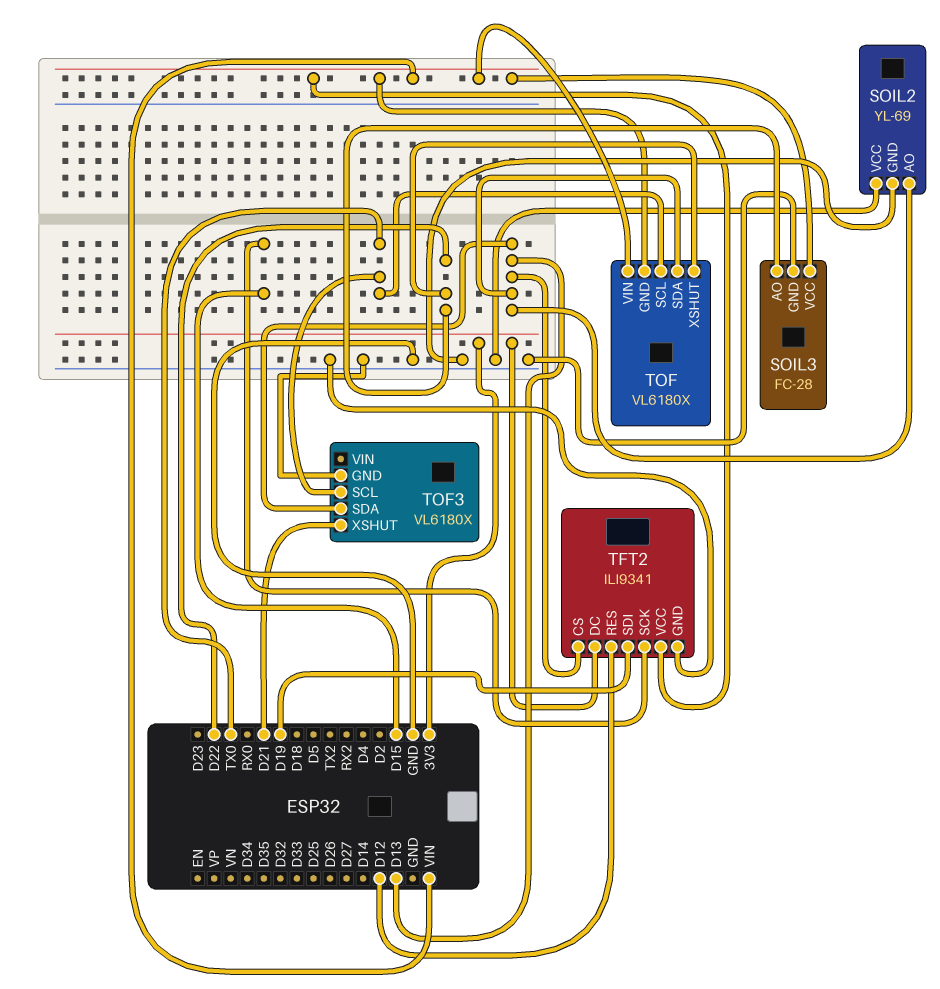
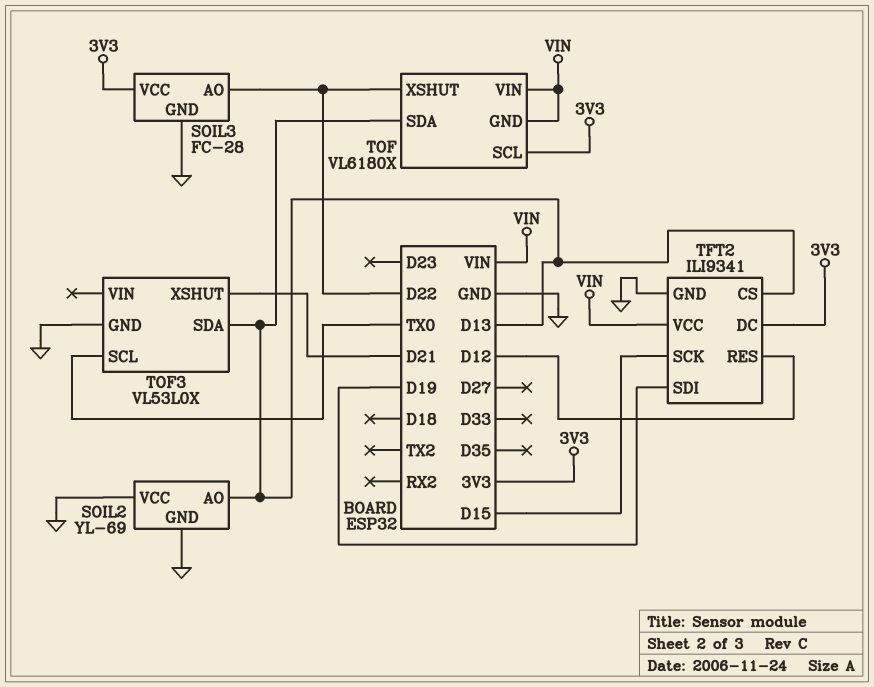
SOIL3 pin VCC: VIN -> 3V3
TOF pin SCL: TX0 -> 3V3
TOF3: VL6180X -> VL53L0X

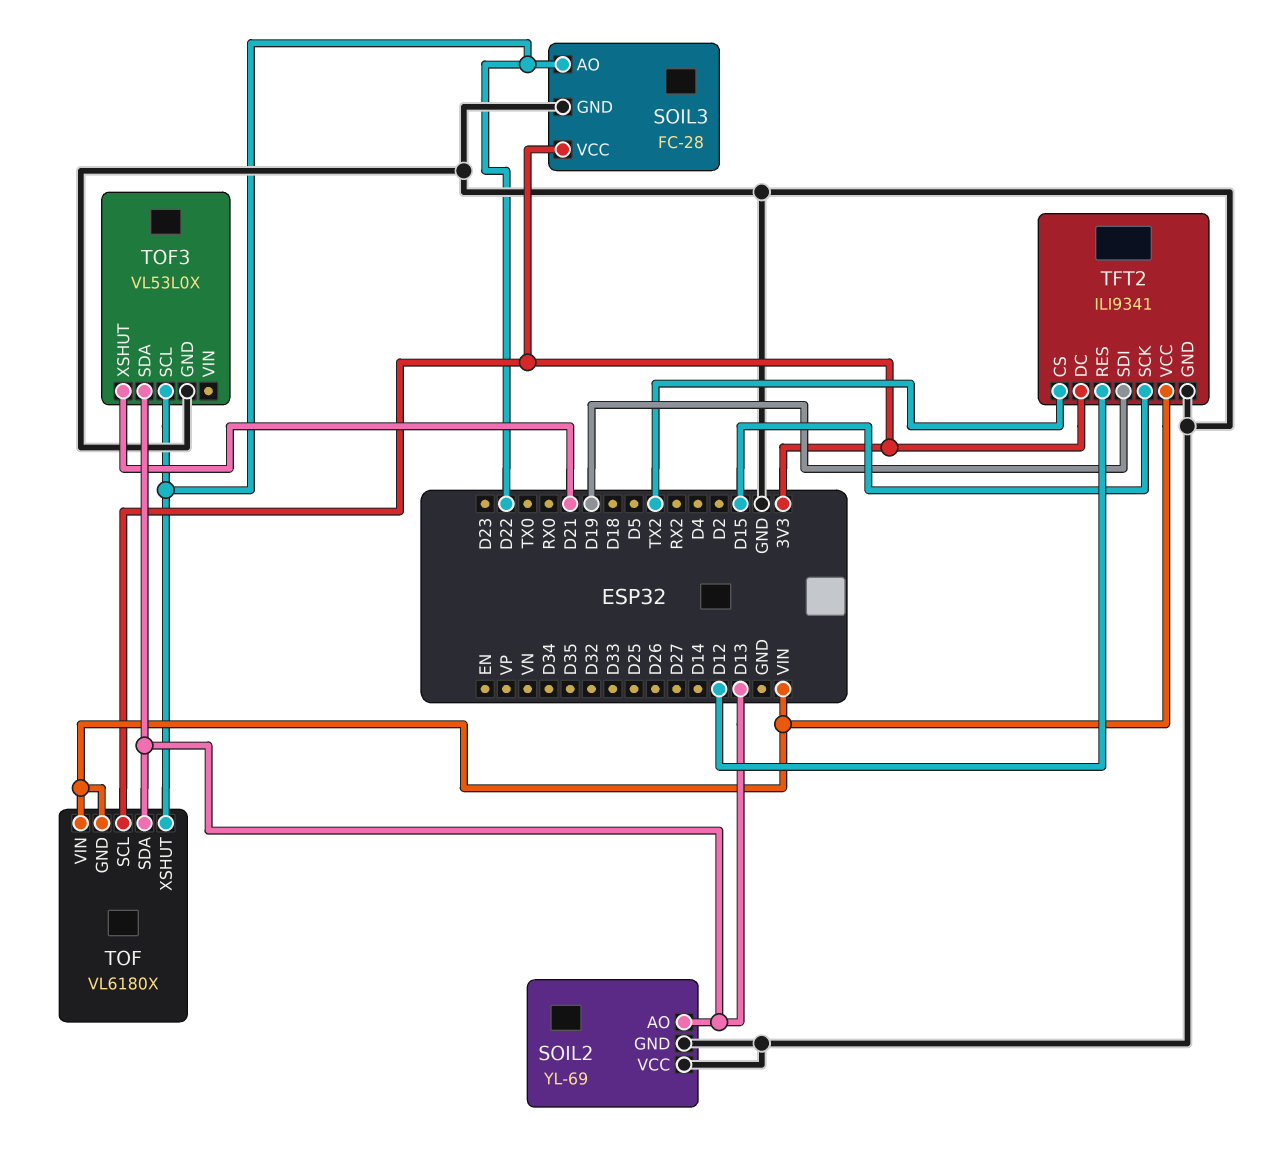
TFT2 pin CS: D13 -> TX2
TOF3 pin SCL: TX0 -> D22

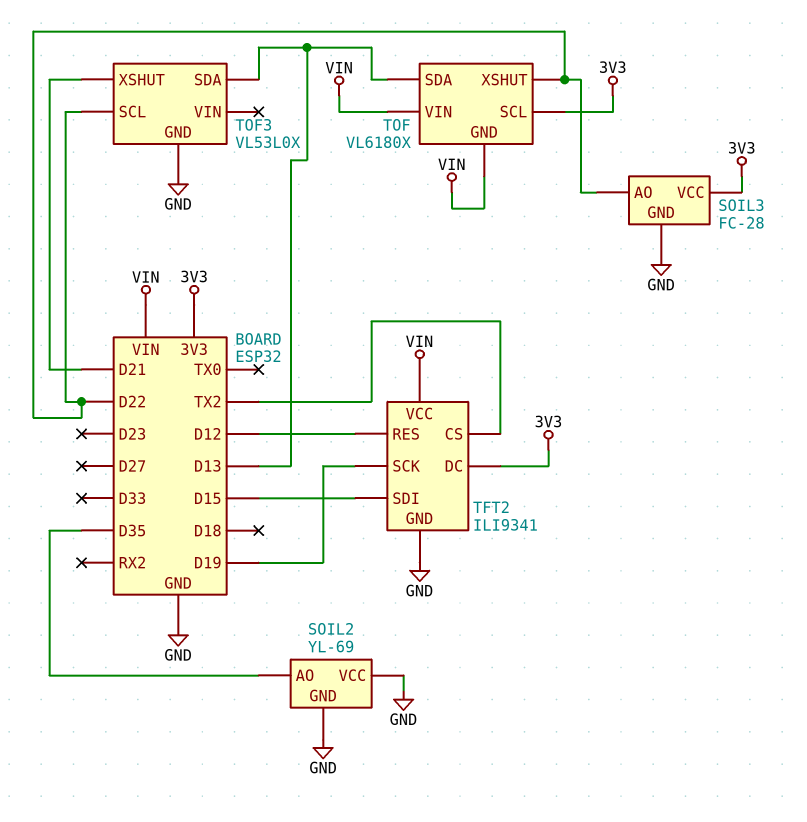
SOIL2 pin AO: D13 -> D35
TFT2 pin SCK: D15 -> D19
TFT2 pin SDI: D19 -> D15

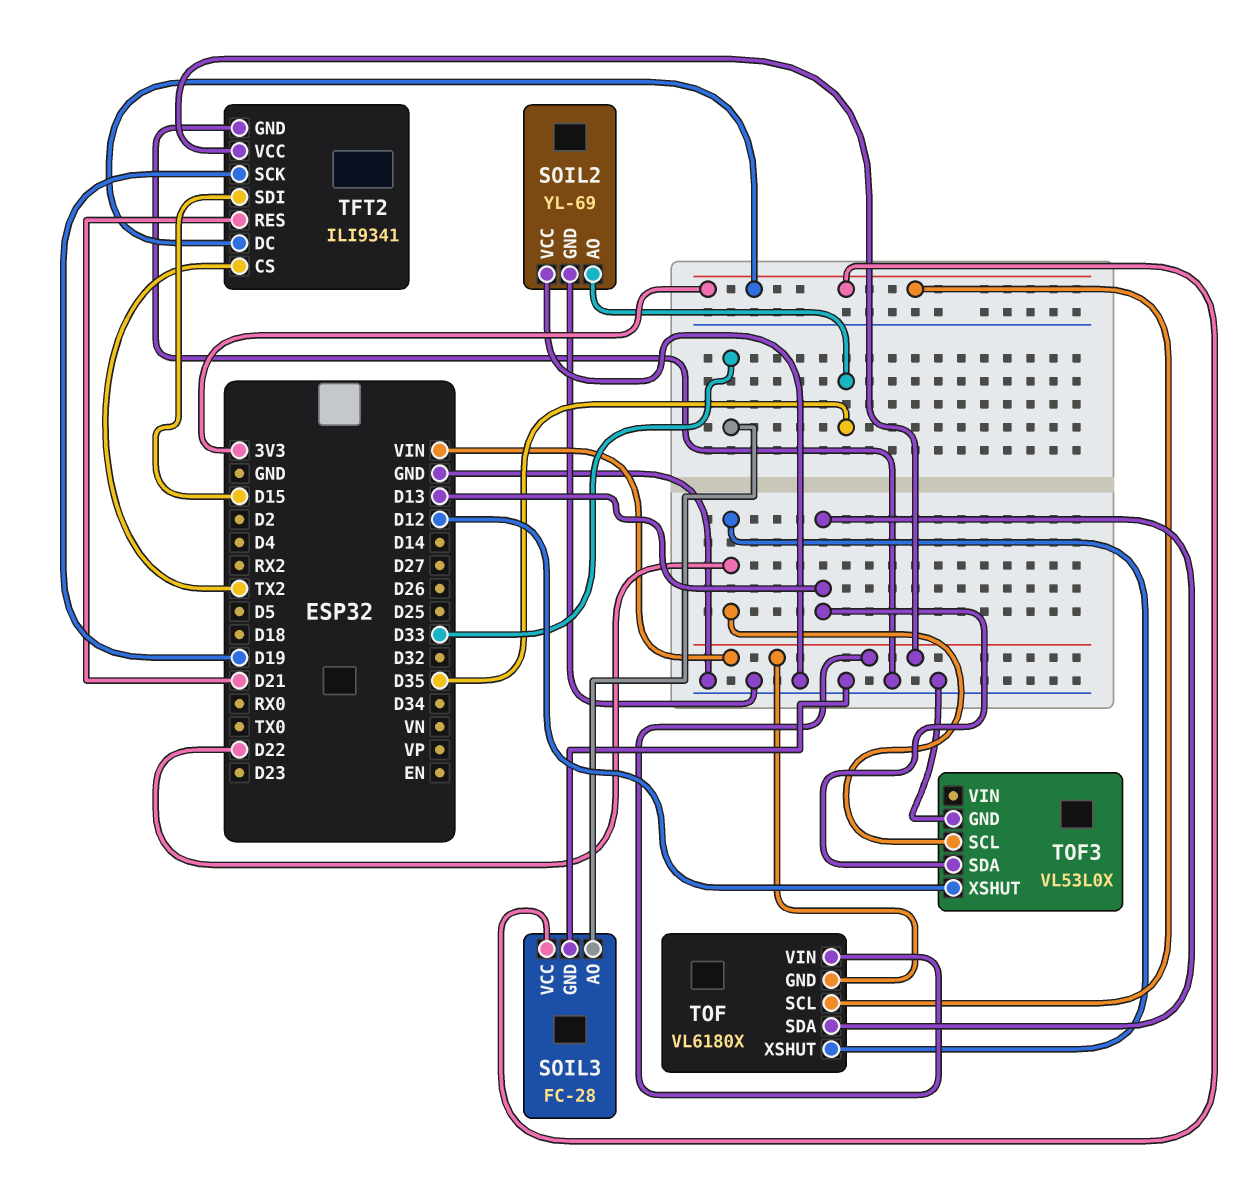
SOIL3 pin AO: D22 -> D33
TFT2 pin RES: D12 -> D21
TOF3 pin XSHUT: D21 -> D12

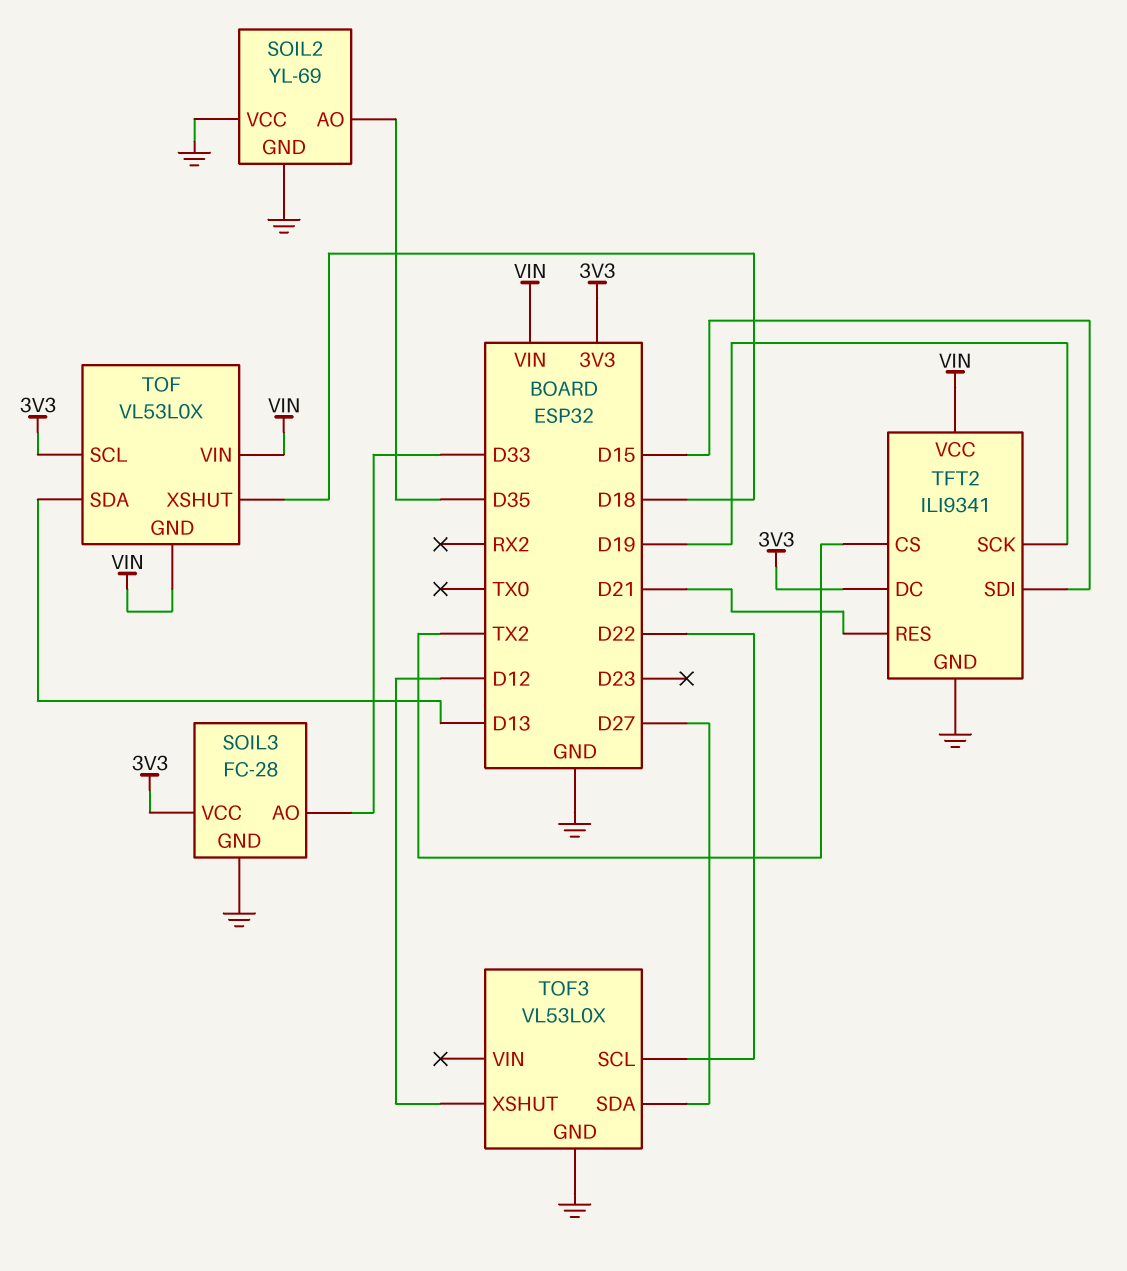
TOF: VL6180X -> VL53L0X
TOF pin XSHUT: D22 -> D18
TOF3 pin SDA: D13 -> D27

